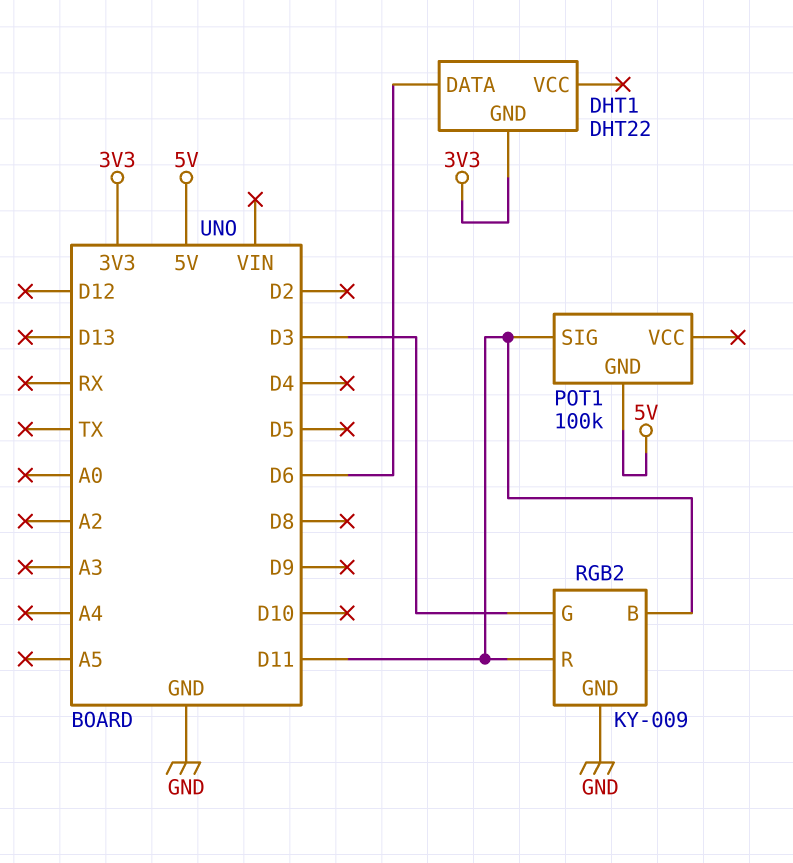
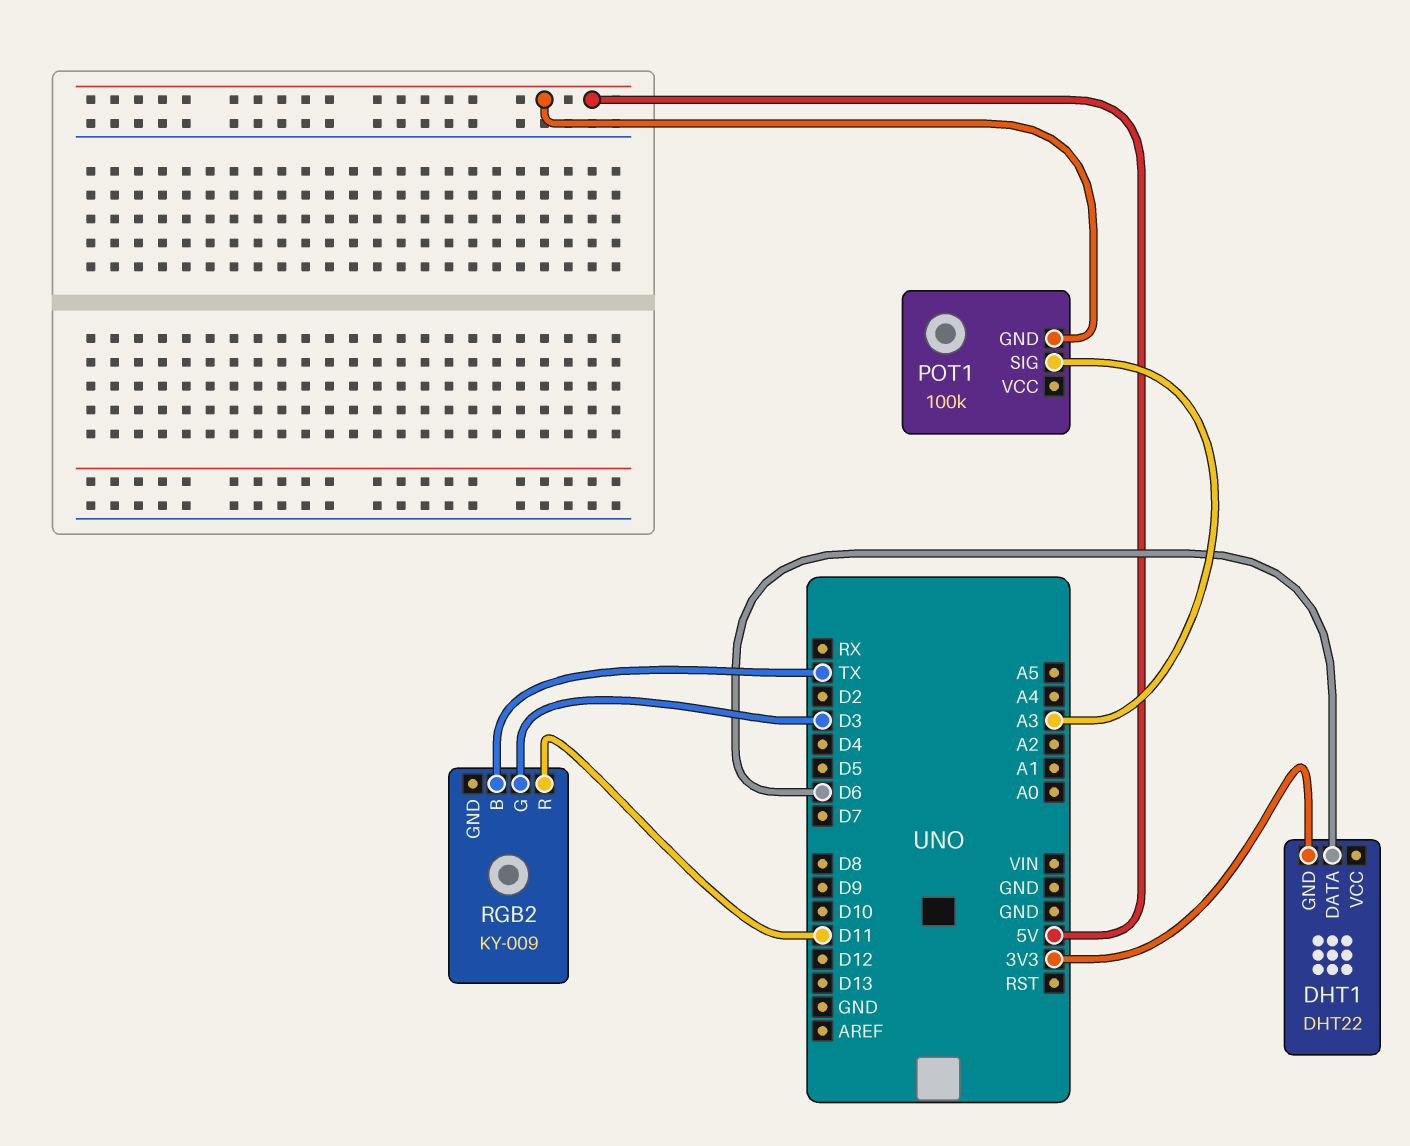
POT1 pin SIG: D11 -> A3
RGB2 pin B: D11 -> TX
RGB2 pin GND: GND -> none

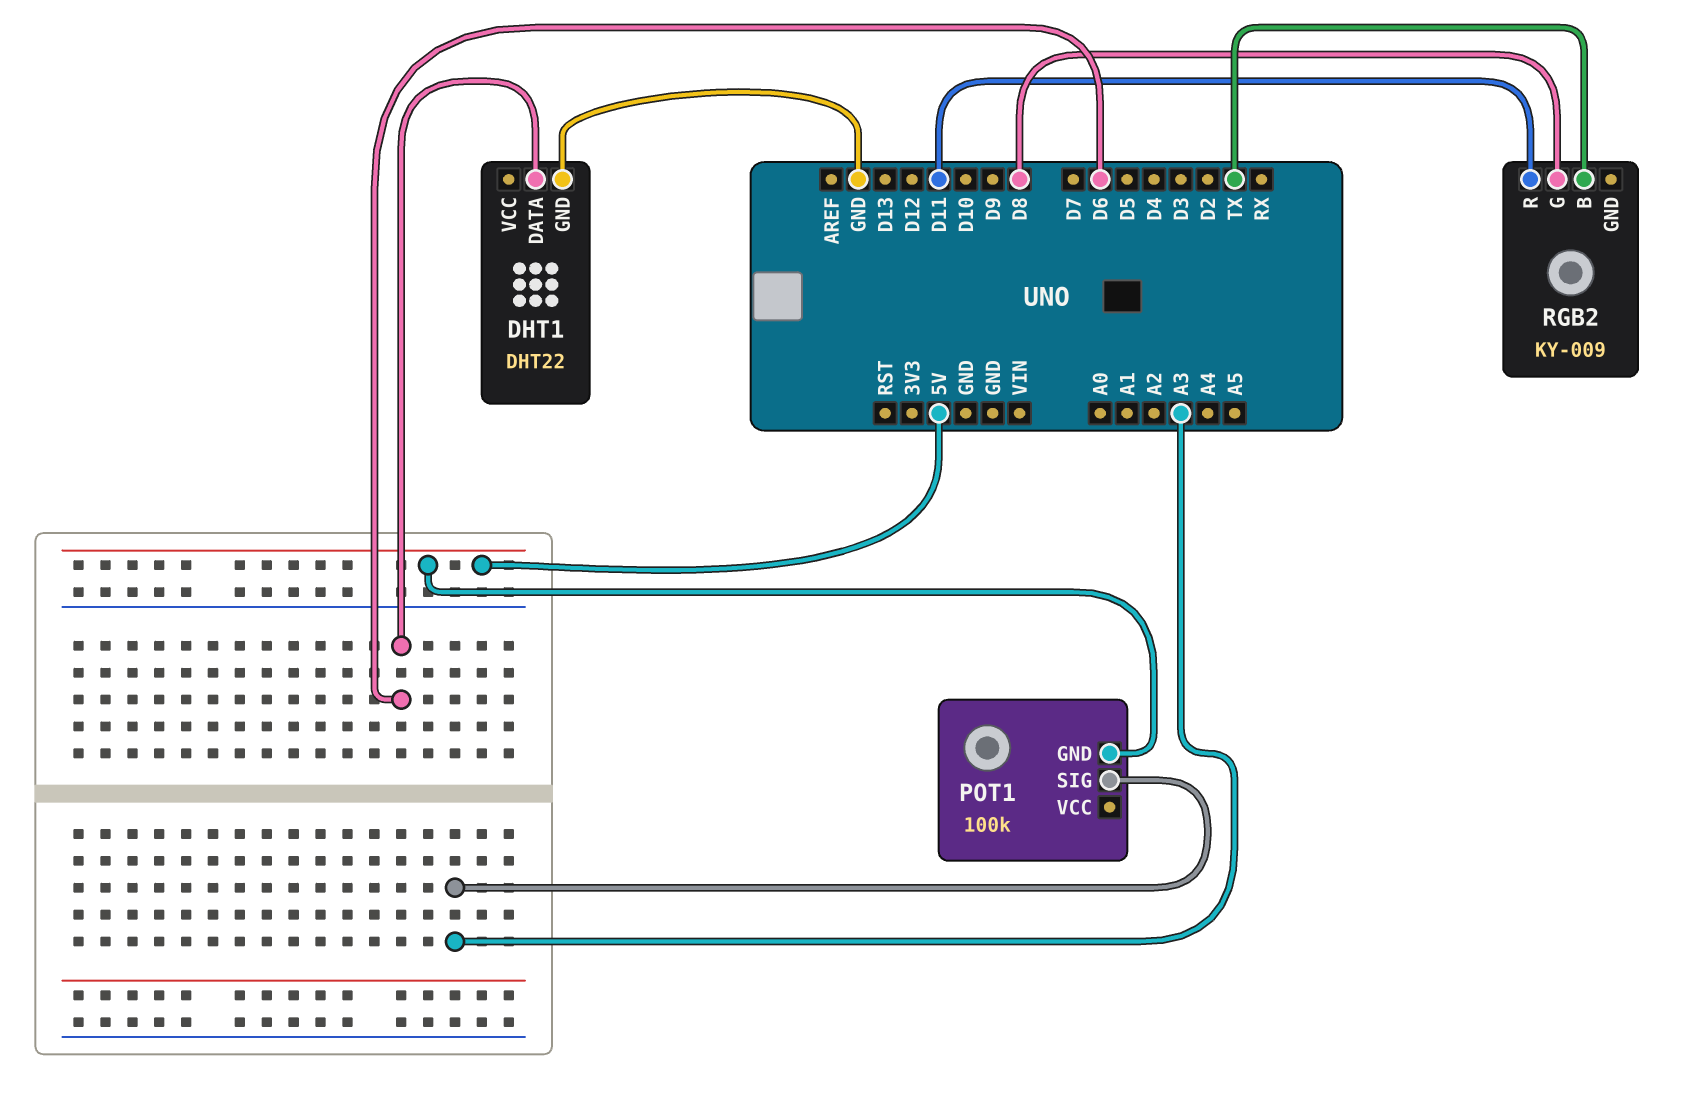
DHT1 pin GND: 3V3 -> GND
RGB2 pin G: D3 -> D8

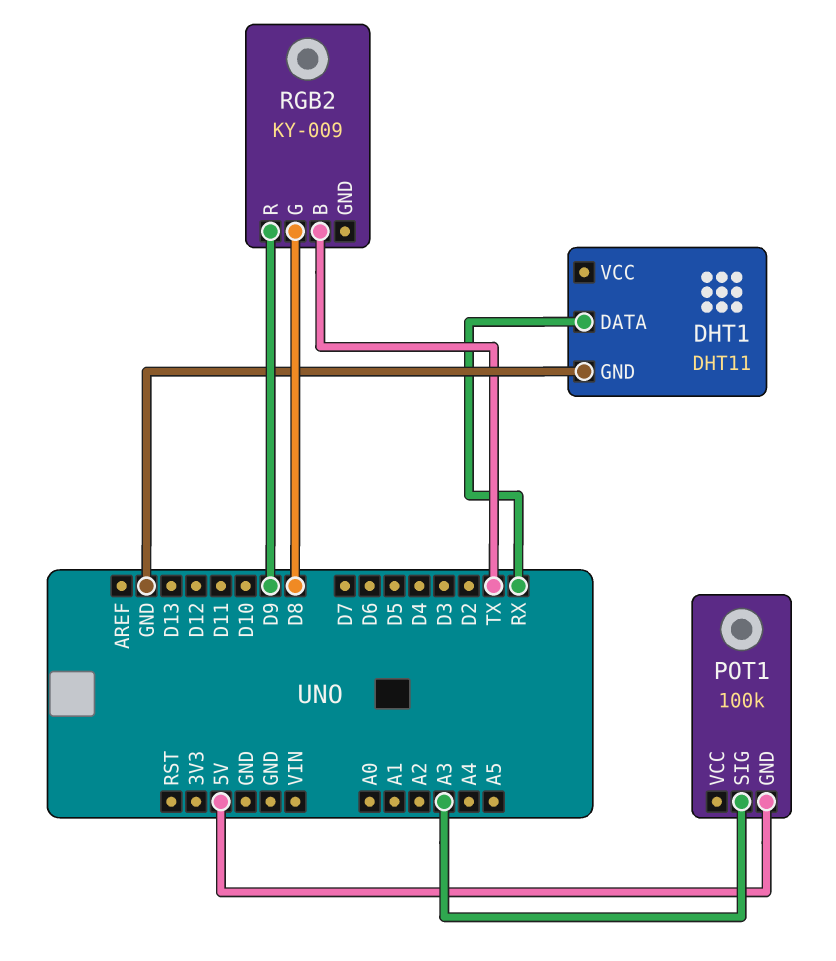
DHT1: DHT22 -> DHT11
DHT1 pin DATA: D6 -> RX
RGB2 pin R: D11 -> D9

